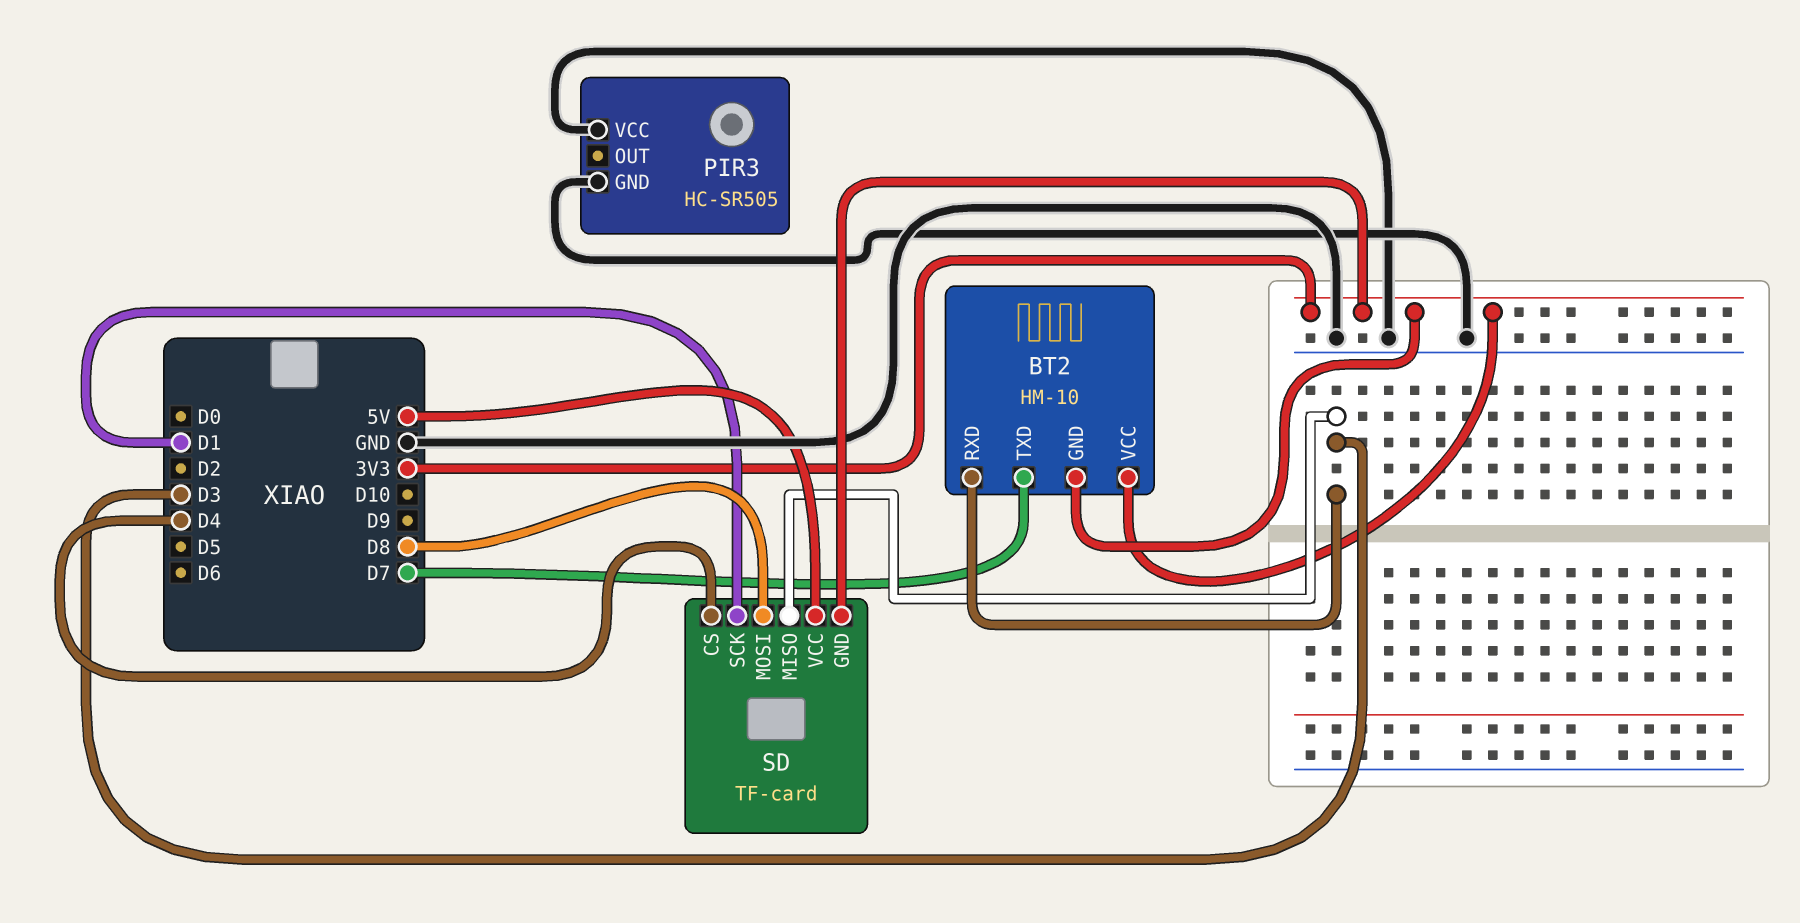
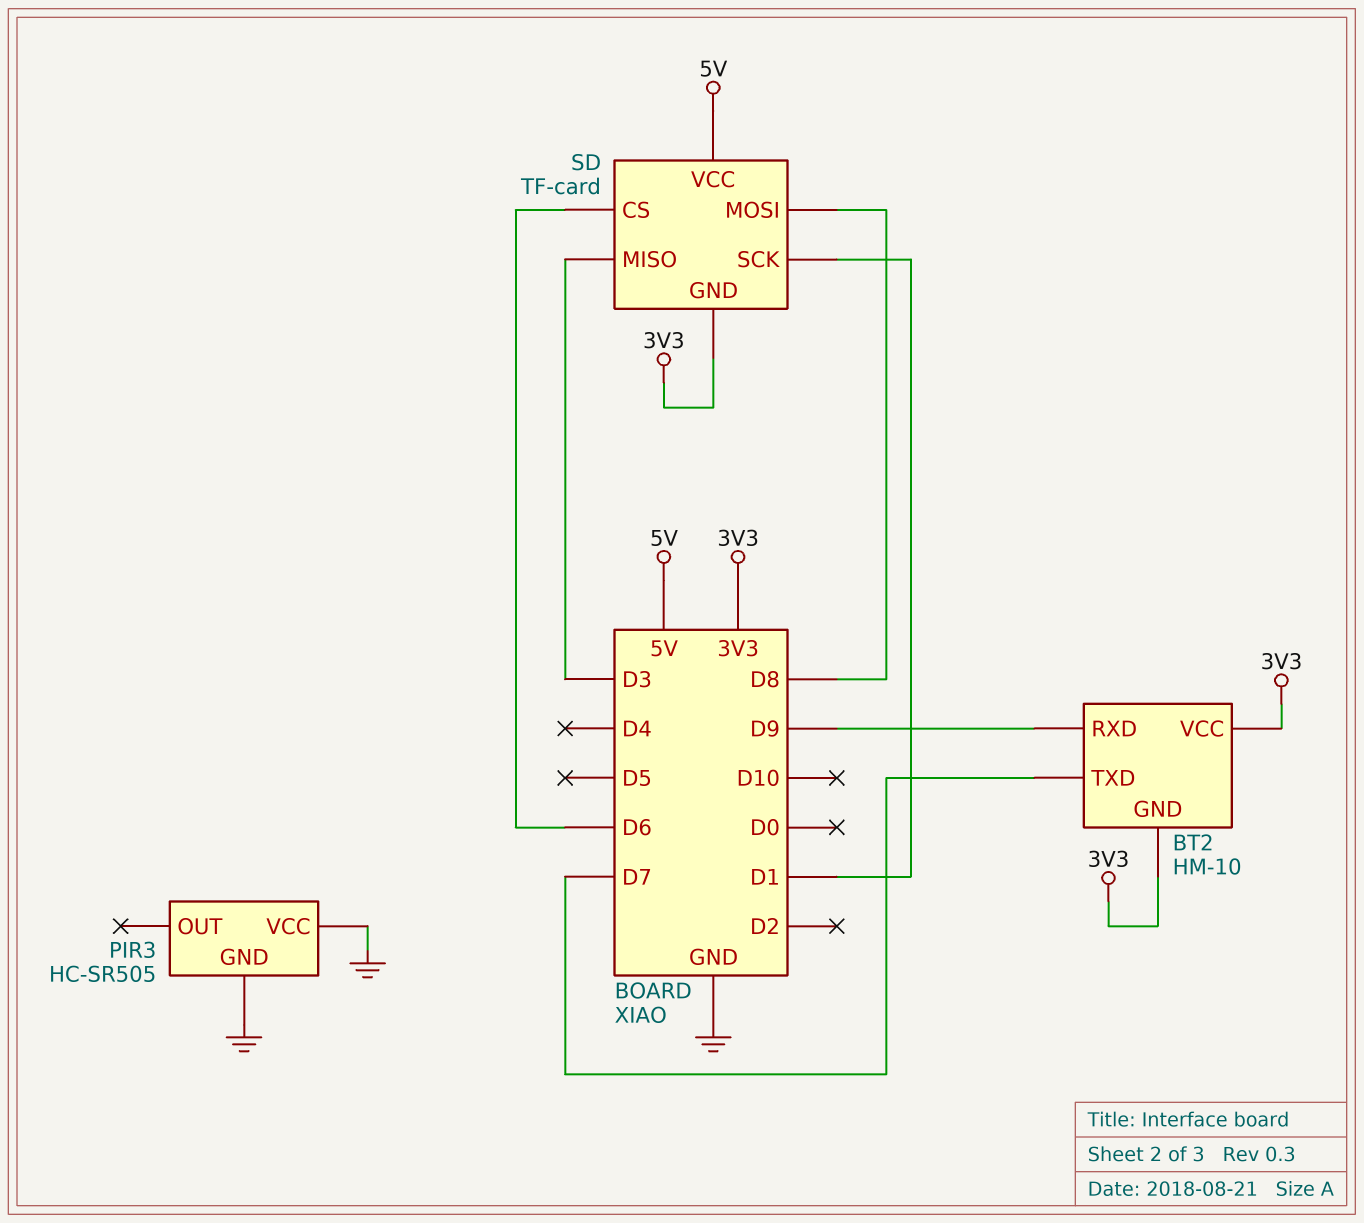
BT2 pin RXD: D3 -> D9
SD pin CS: D4 -> D6

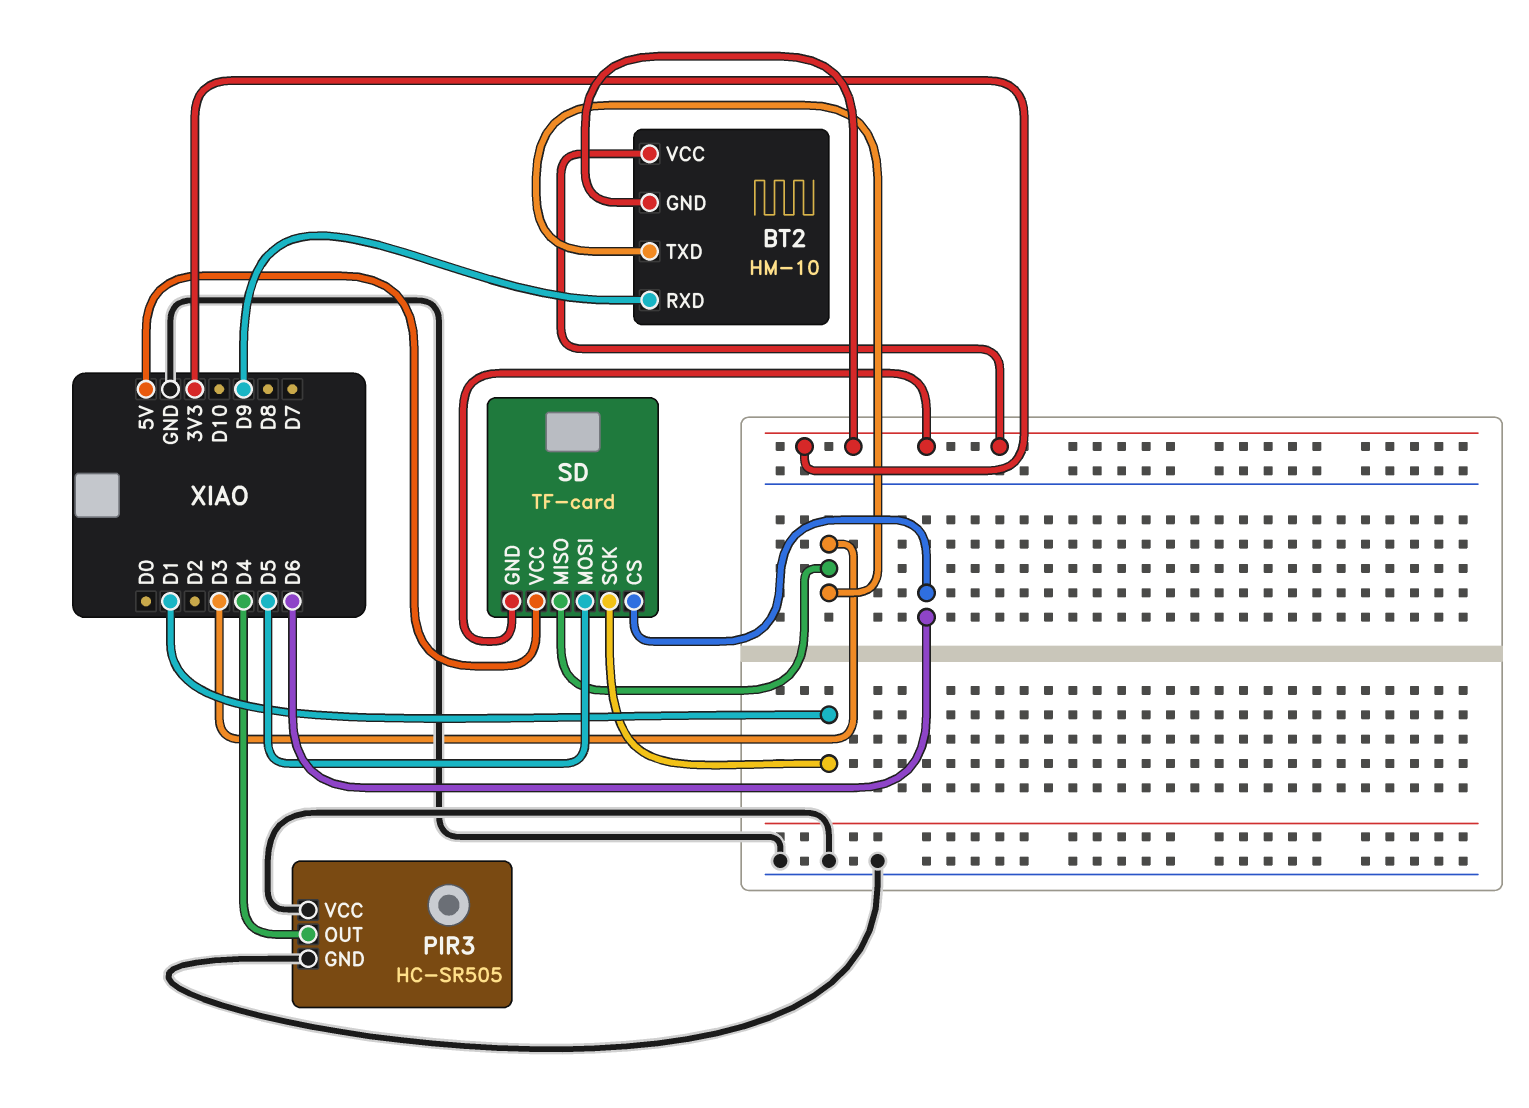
BT2 pin TXD: D7 -> D3
PIR3 pin OUT: none -> D4
SD pin MOSI: D8 -> D5

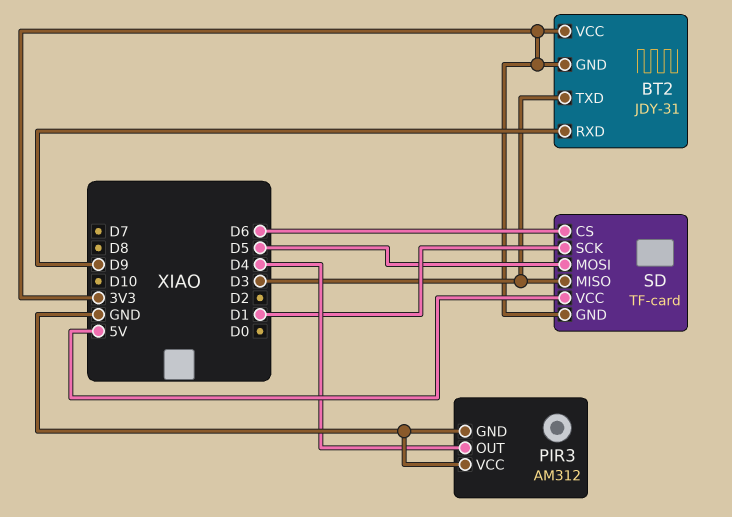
BT2: HM-10 -> JDY-31
PIR3: HC-SR505 -> AM312

